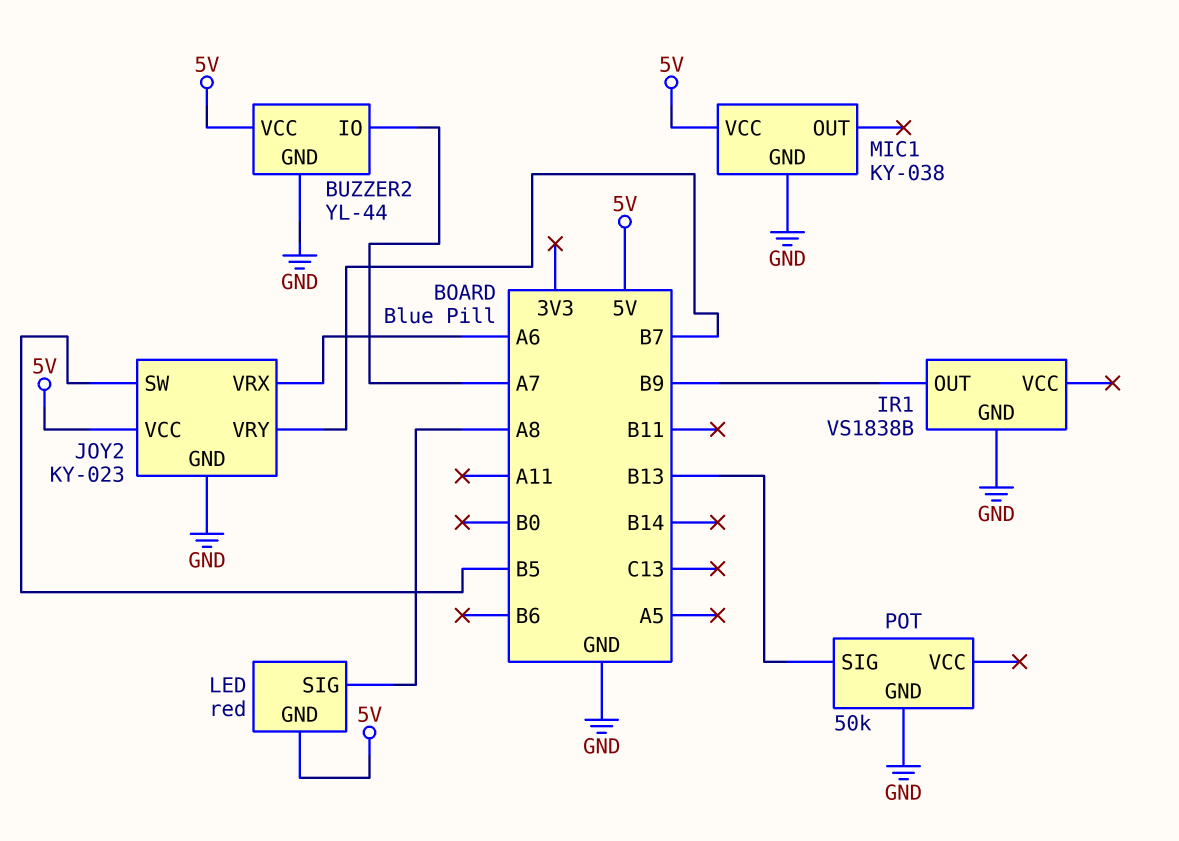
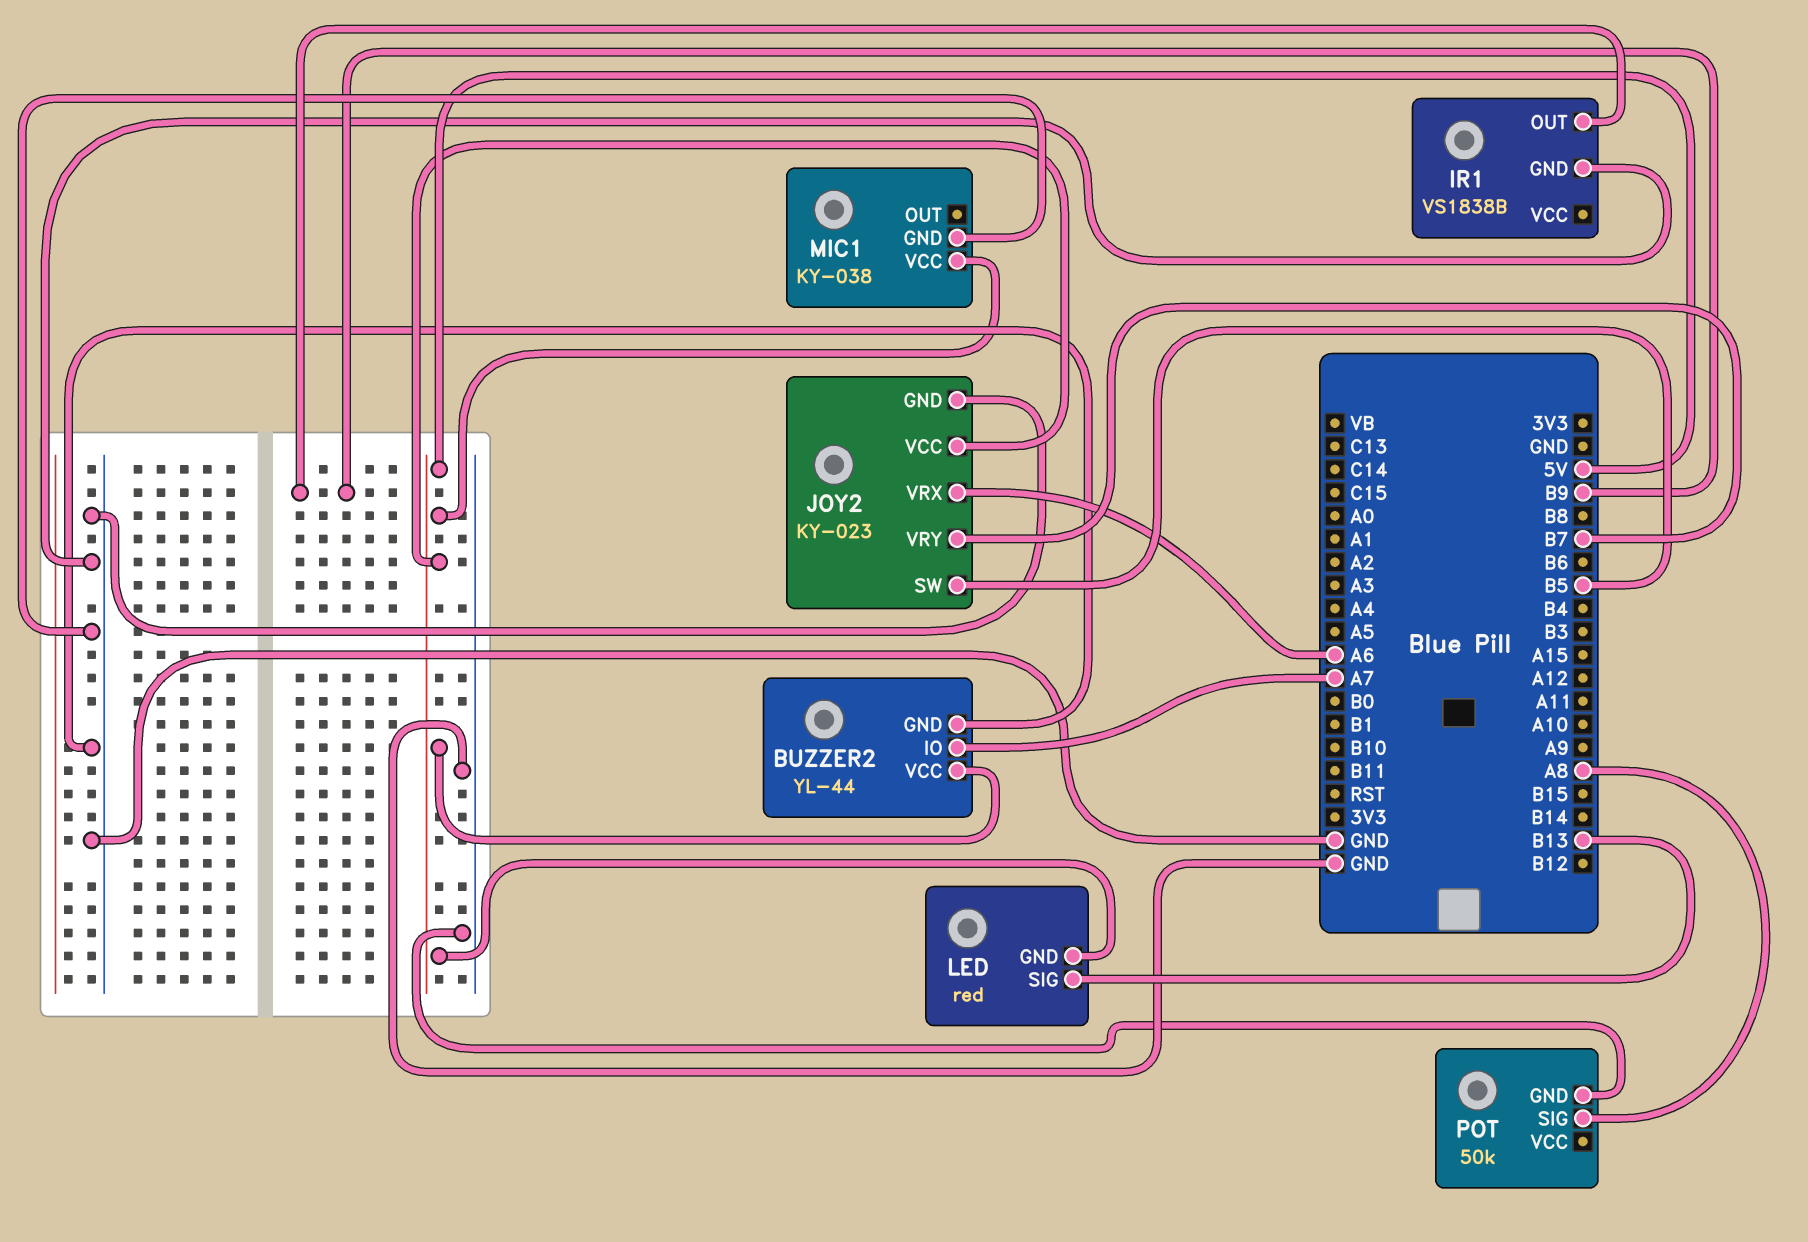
LED pin SIG: A8 -> B13
POT pin SIG: B13 -> A8

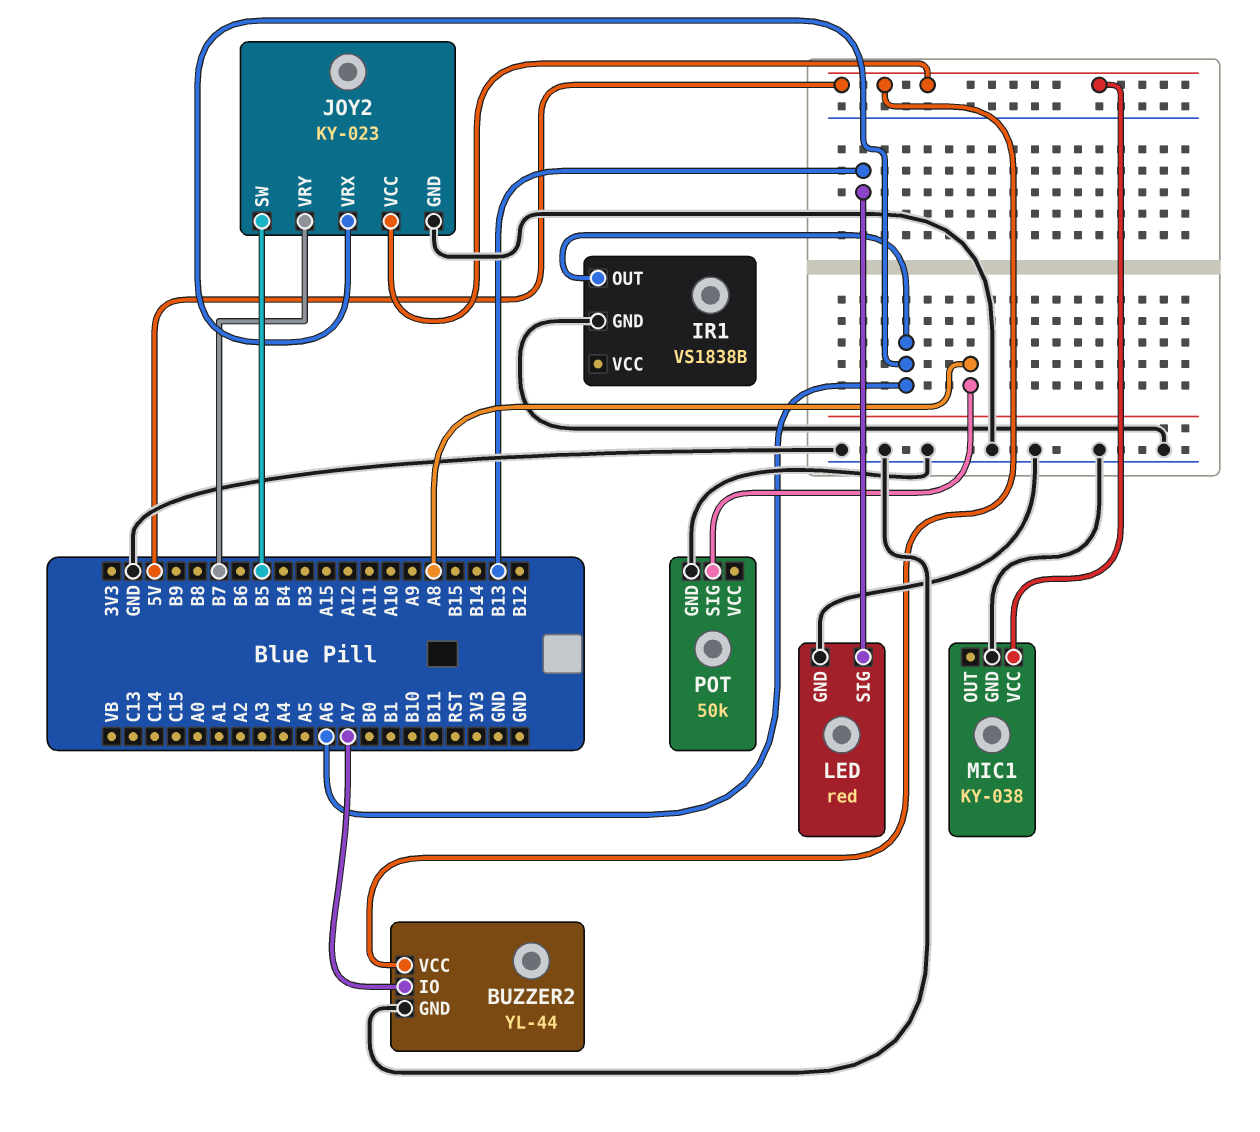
IR1 pin OUT: B9 -> A6
LED pin GND: 5V -> GND

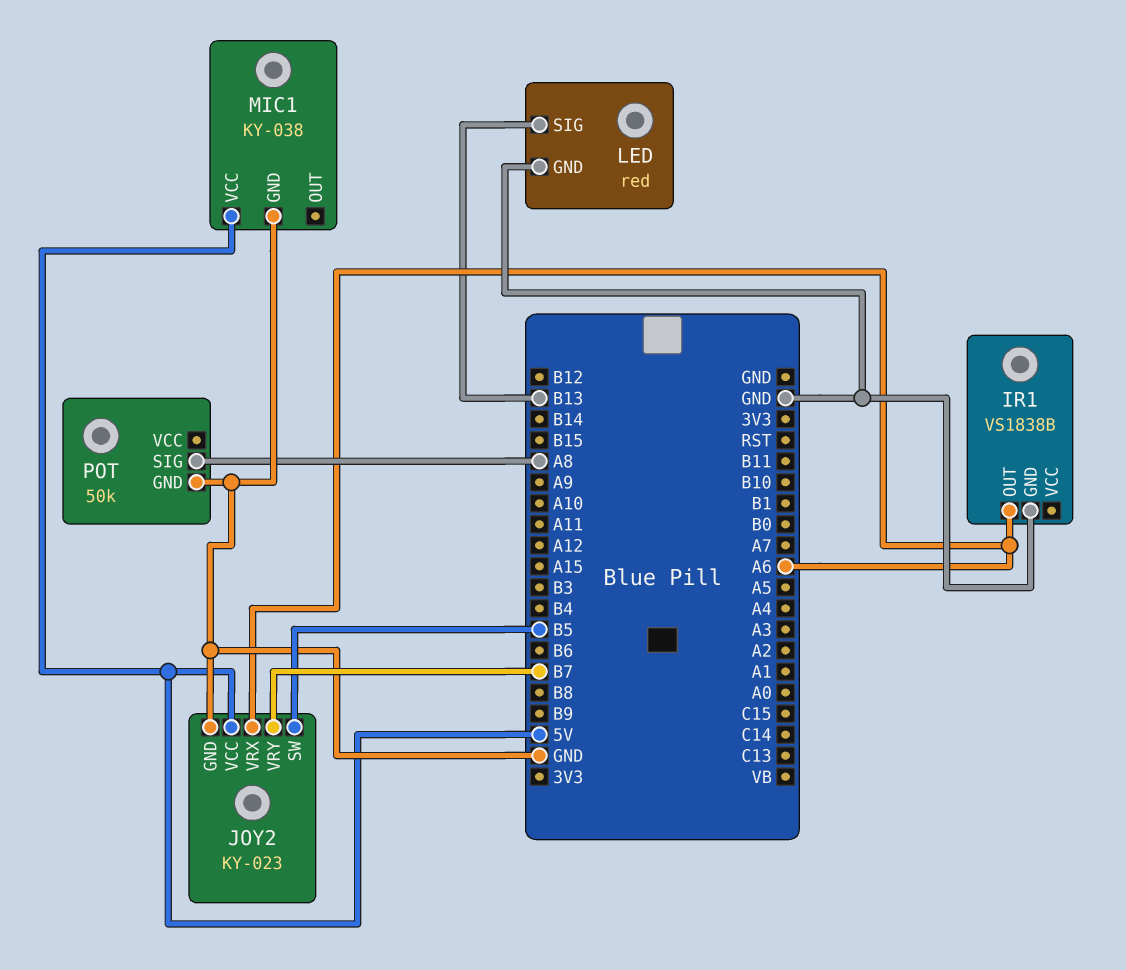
BUZZER2: YL-44 -> none
BUZZER2 pin GND: GND -> none
BUZZER2 pin IO: A7 -> none
BUZZER2 pin VCC: 5V -> none

